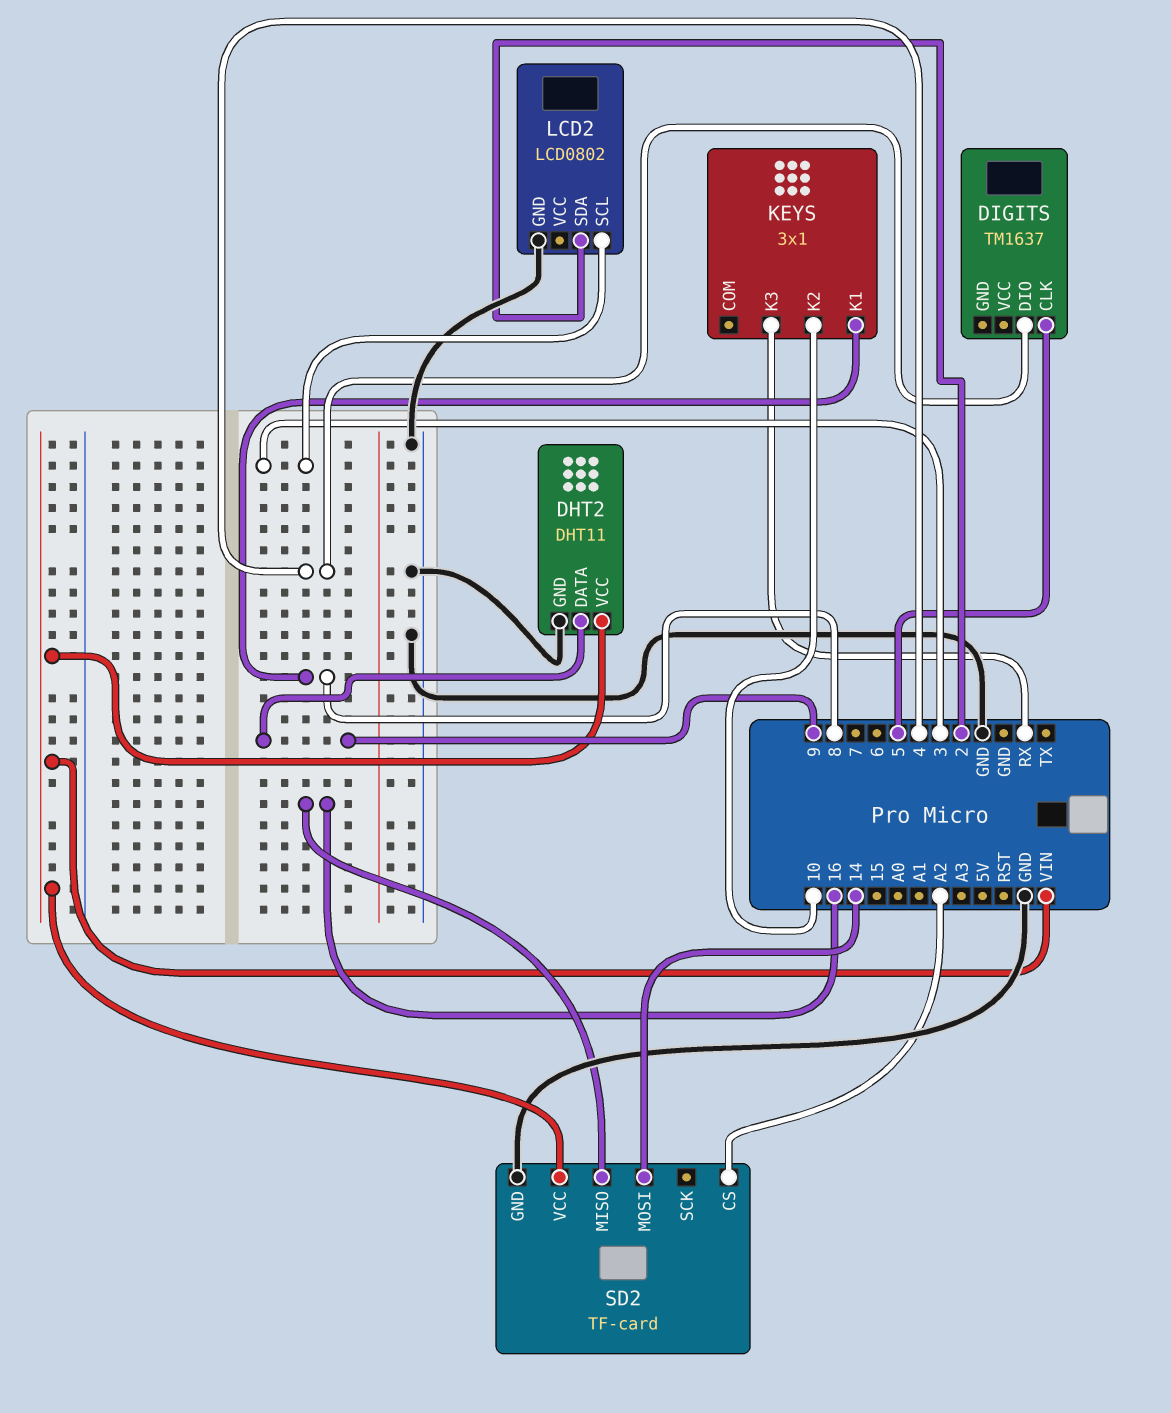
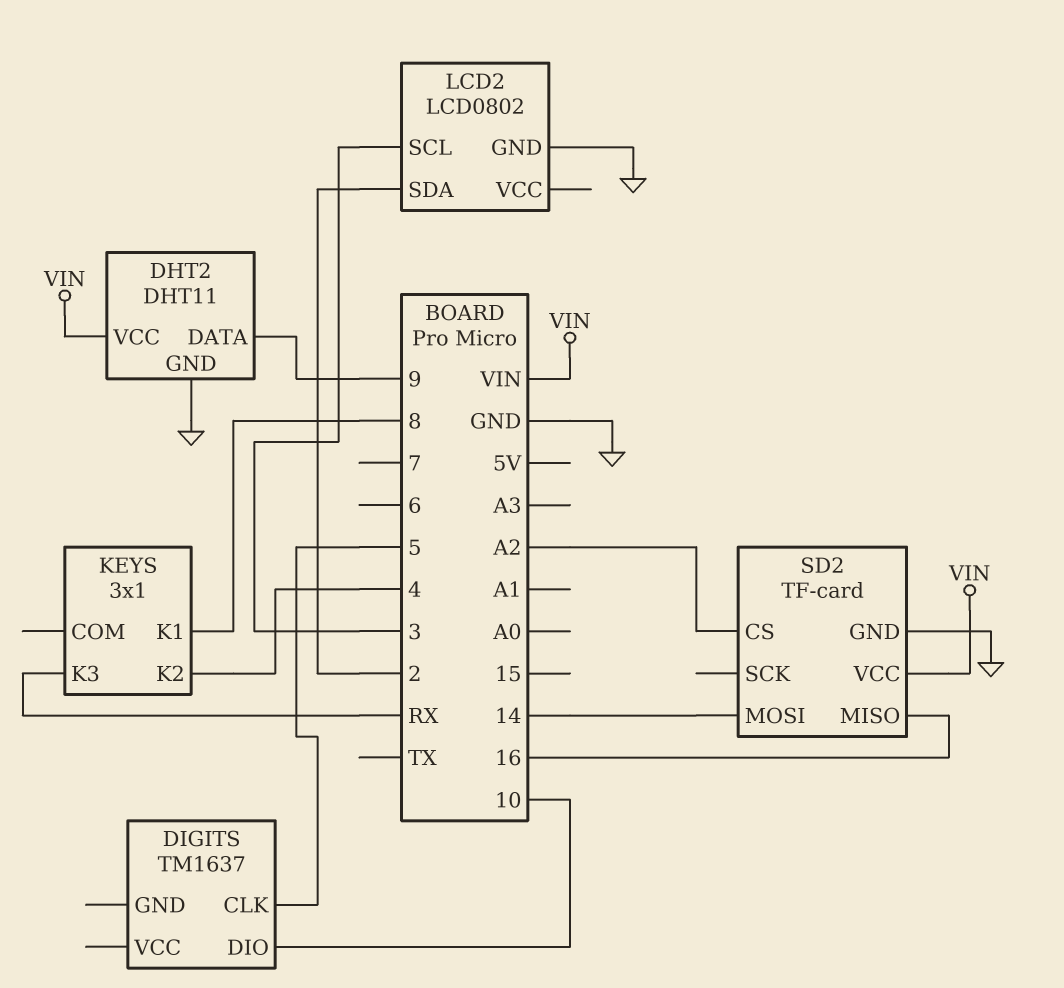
DIGITS pin DIO: 4 -> 10
KEYS pin K2: 10 -> 4

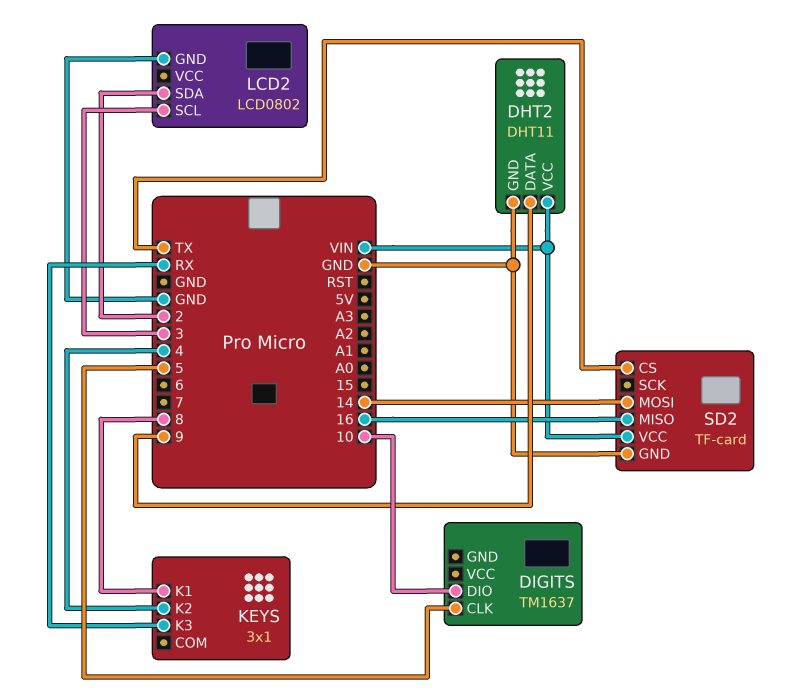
SD2 pin CS: A2 -> TX

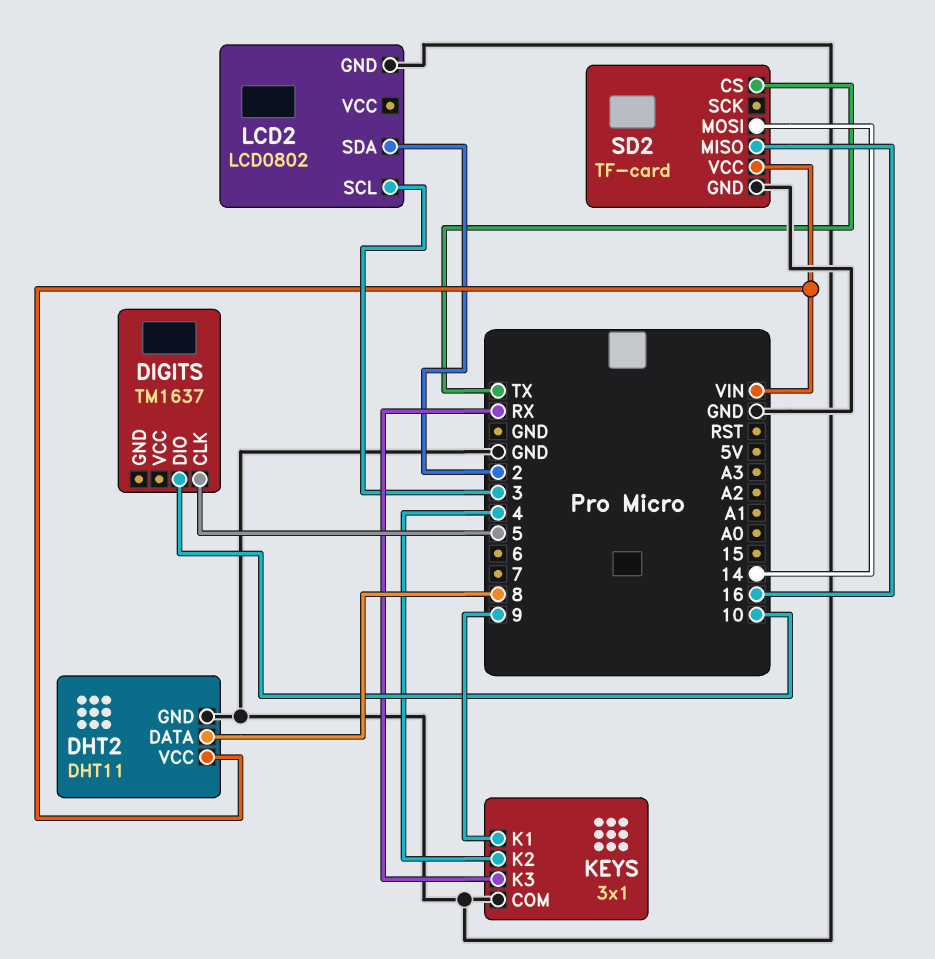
DHT2 pin DATA: 9 -> 8
KEYS pin COM: none -> GND
KEYS pin K1: 8 -> 9

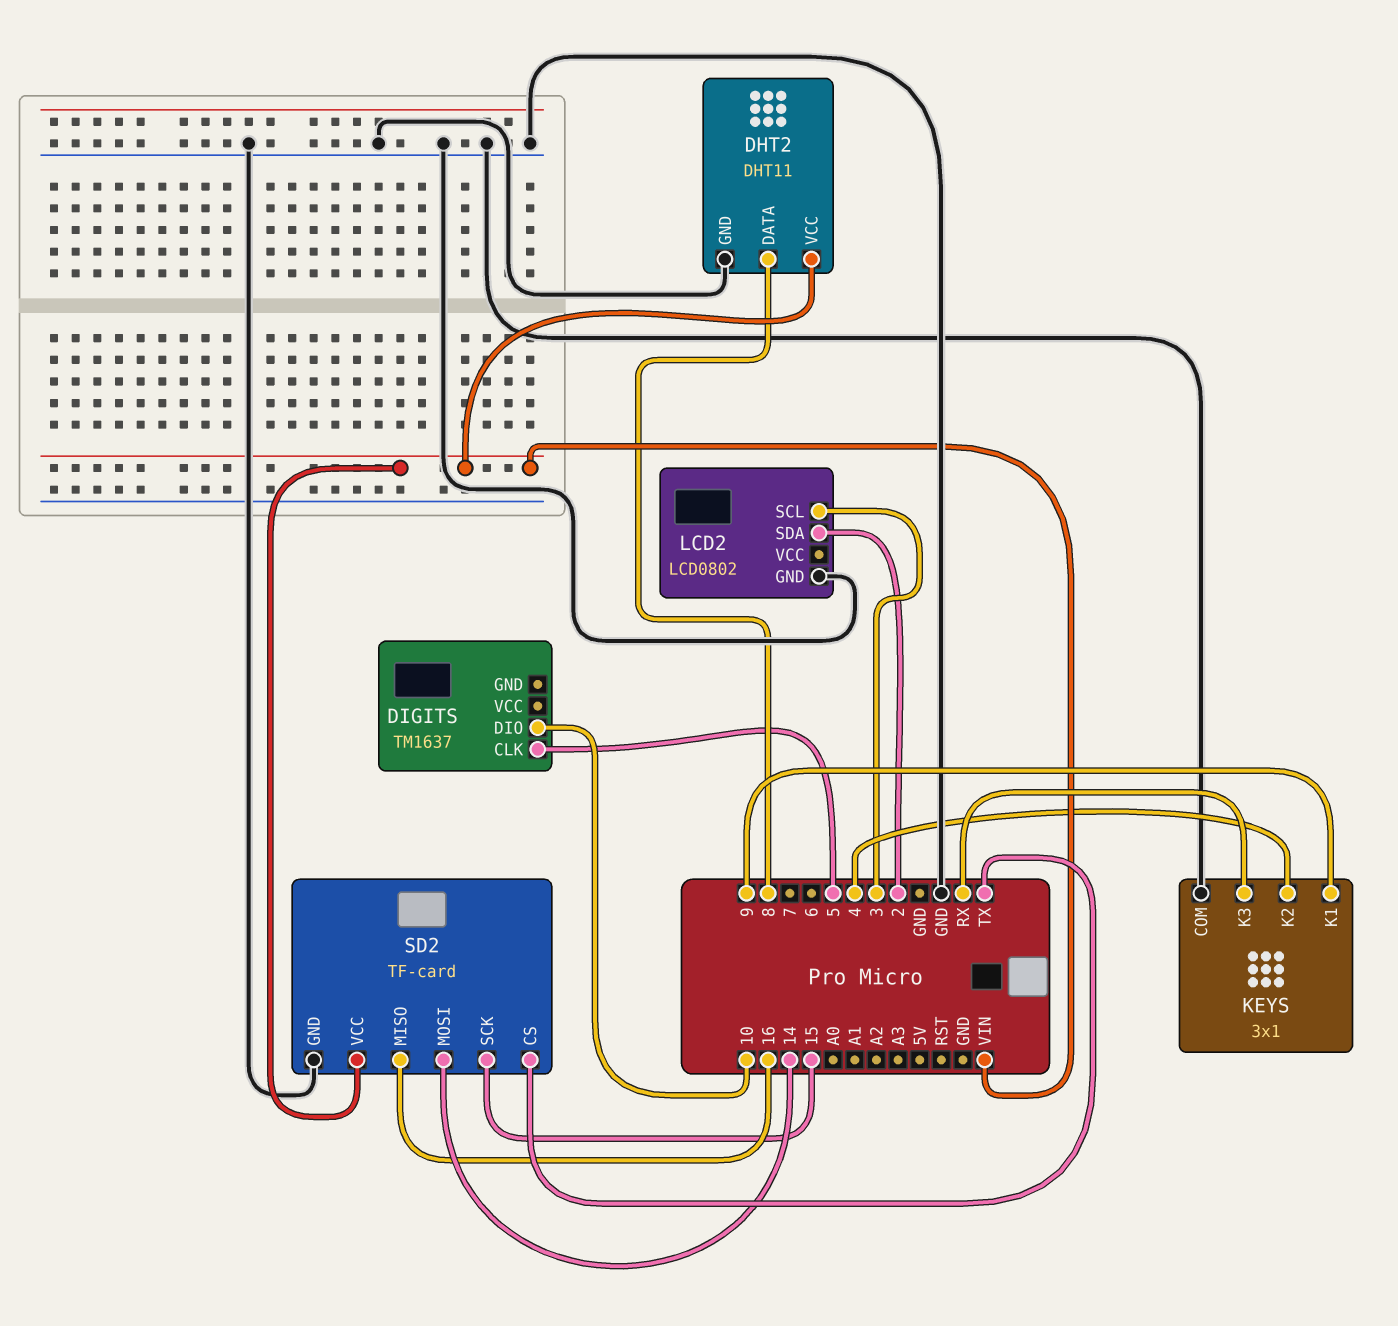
SD2 pin SCK: none -> 15

